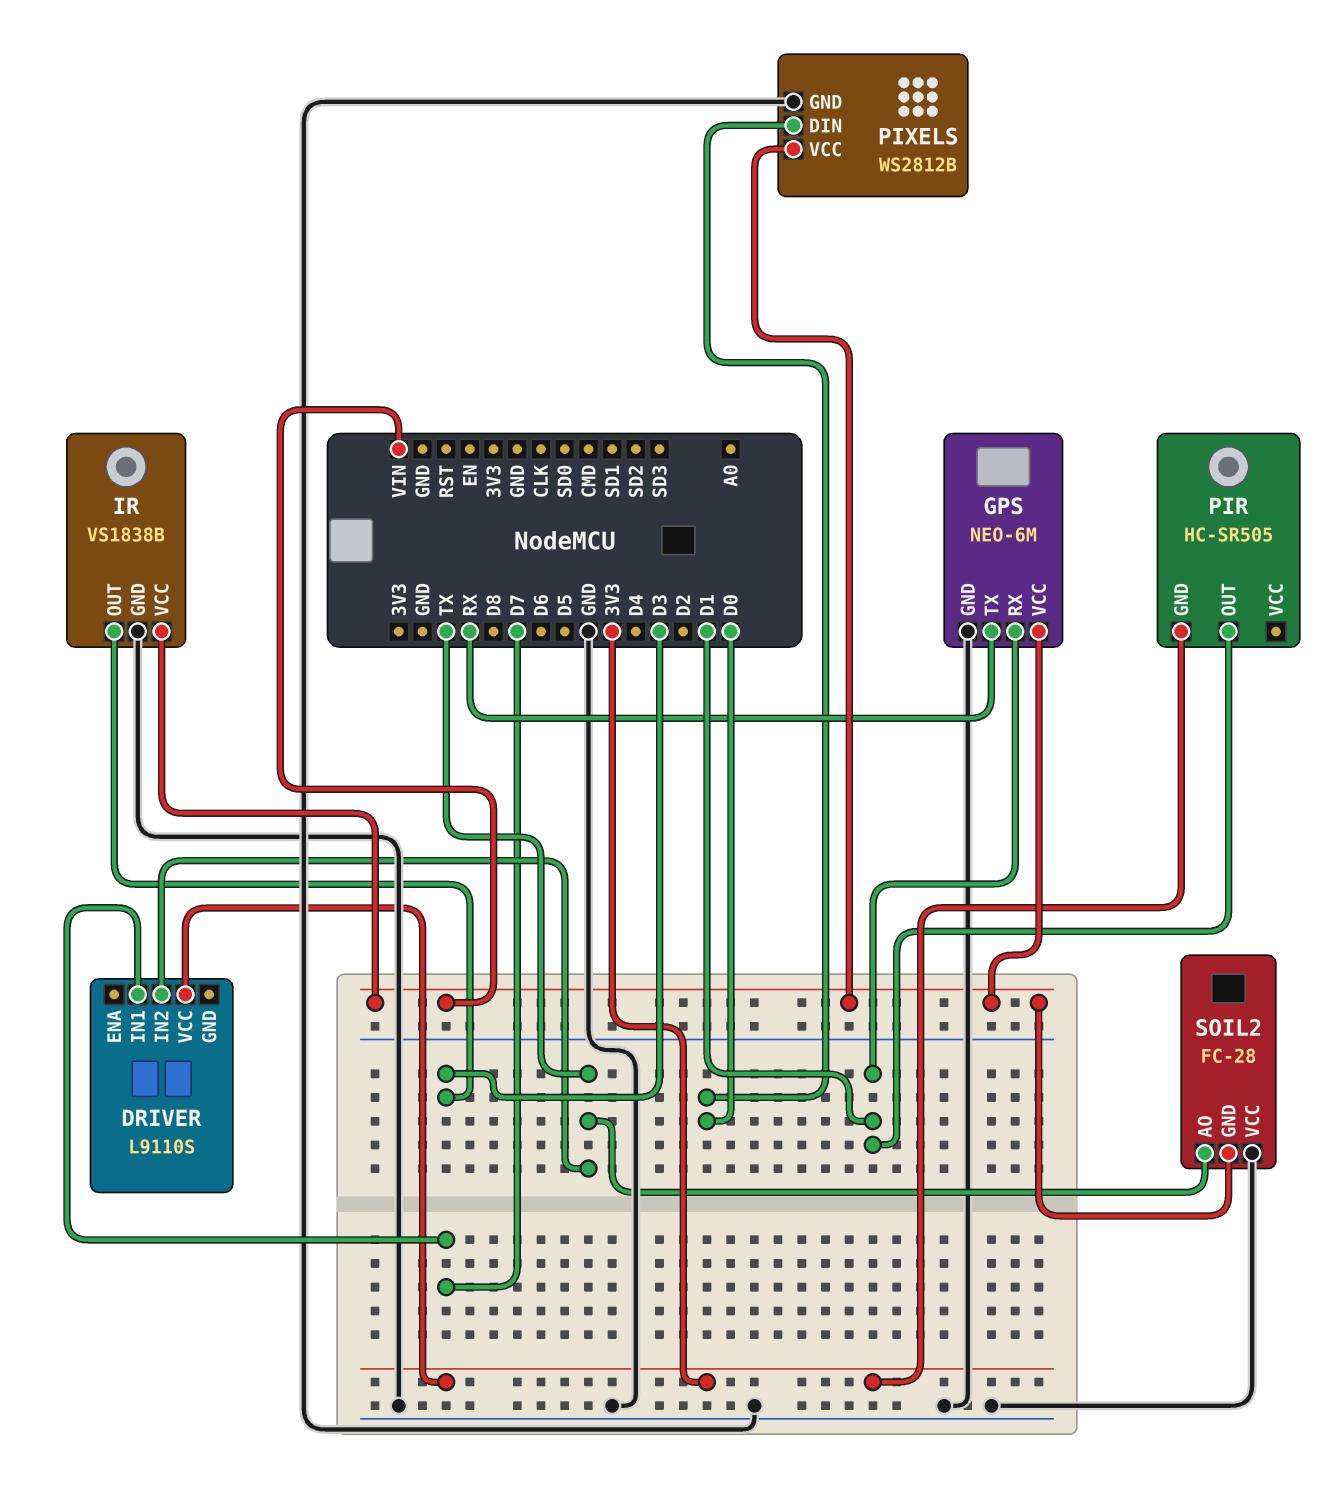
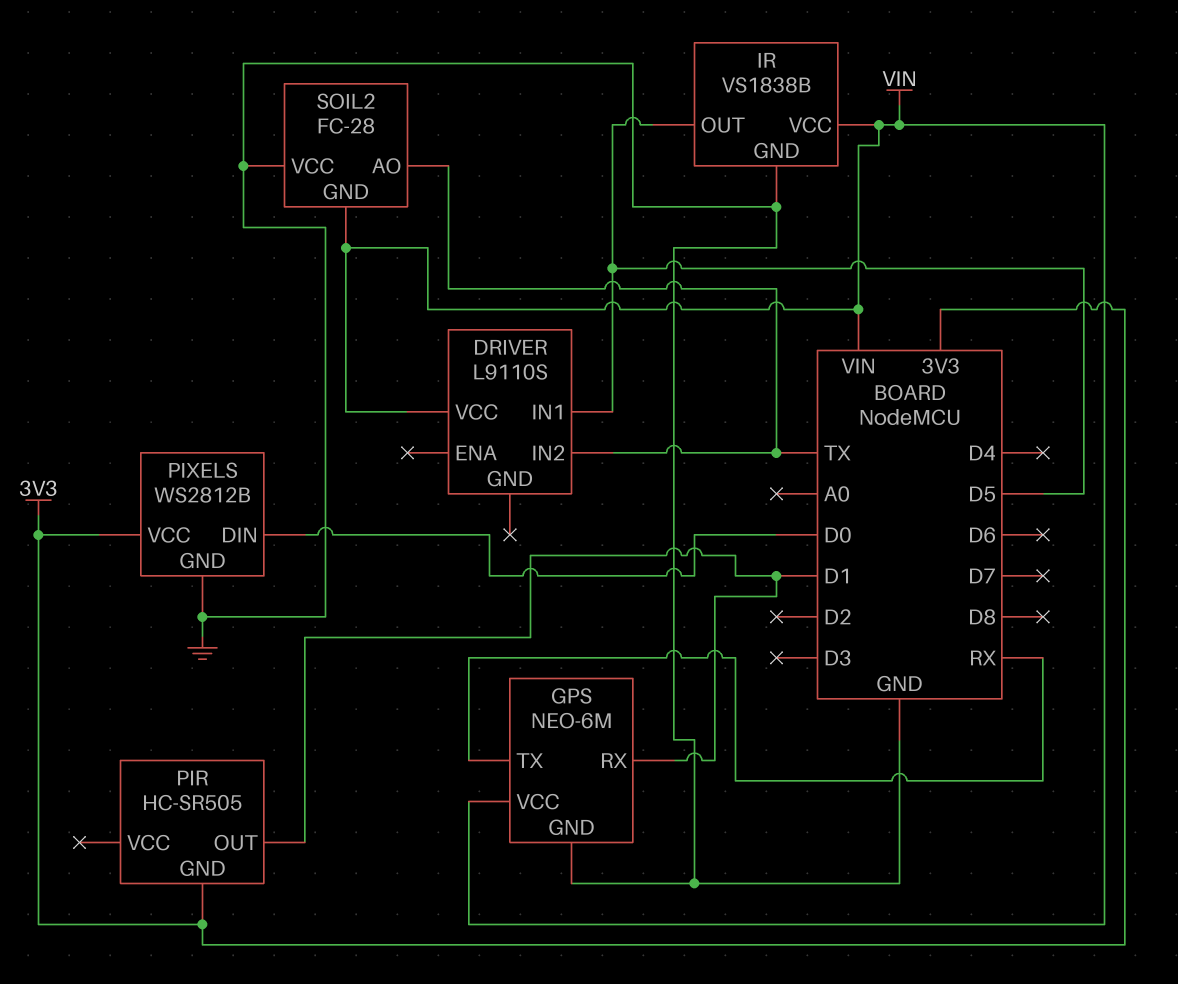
DRIVER pin IN1: D7 -> D5
DRIVER pin VCC: 3V3 -> VIN
IR pin OUT: D3 -> D5
PIXELS pin VCC: VIN -> 3V3

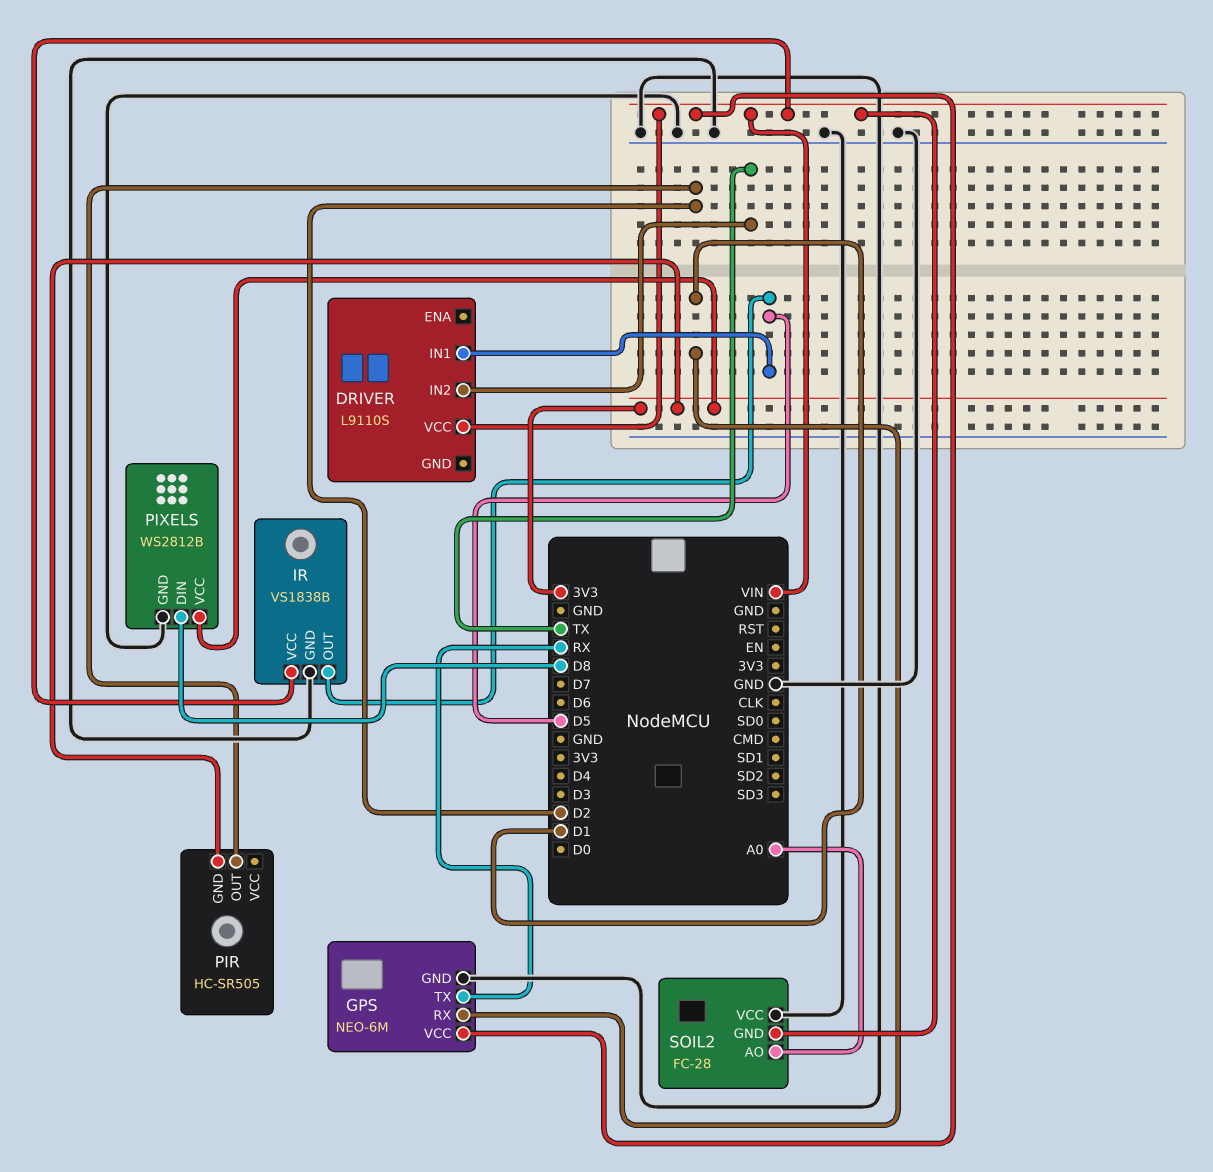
PIR pin OUT: D1 -> D2
PIXELS pin DIN: D0 -> D8
SOIL2 pin AO: TX -> A0

